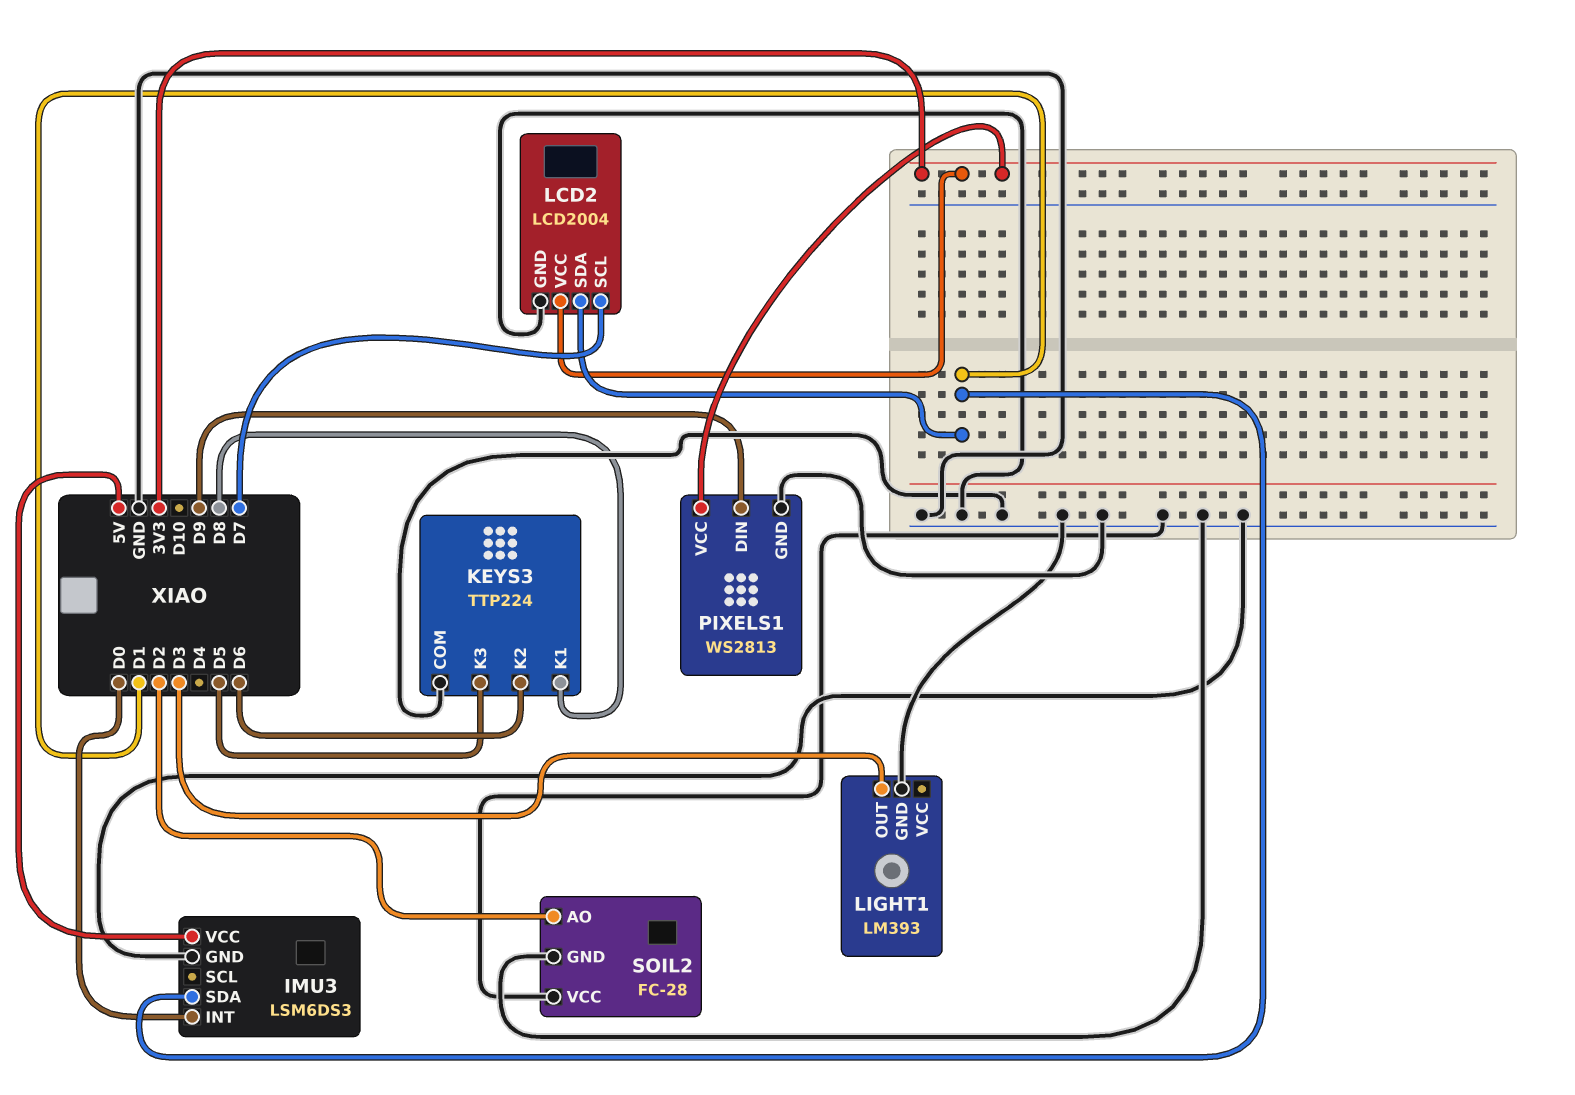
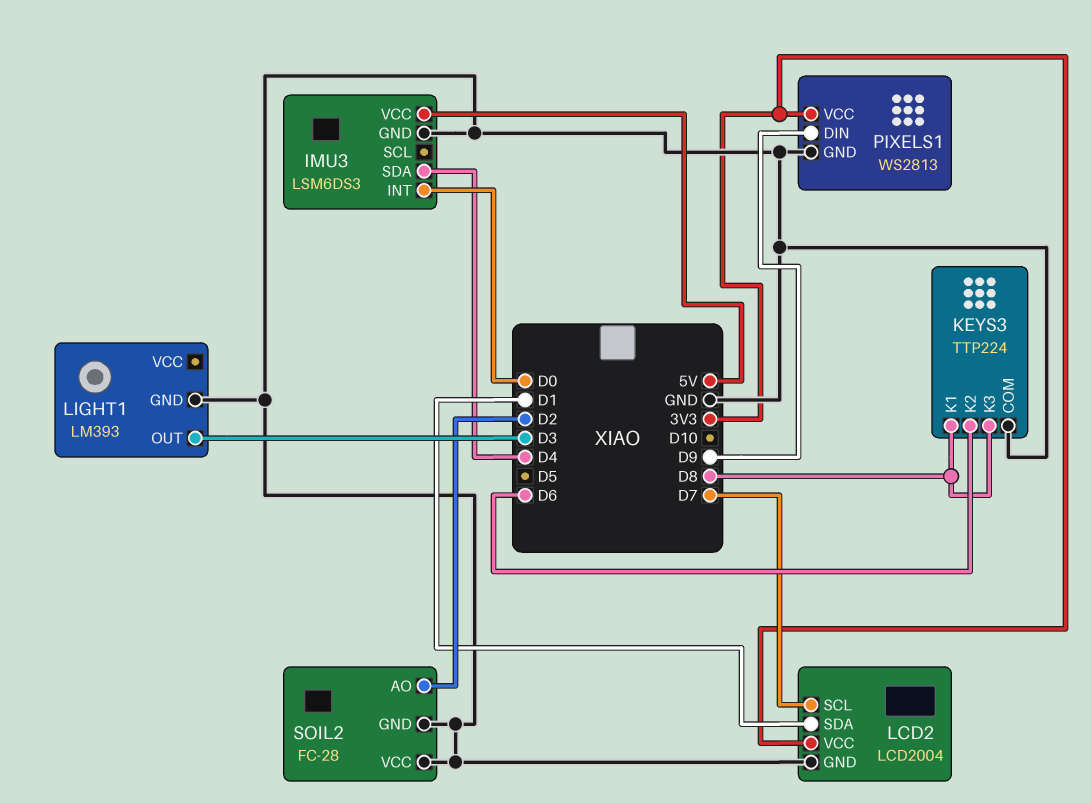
IMU3 pin SDA: D1 -> D4
KEYS3 pin K3: D5 -> D8

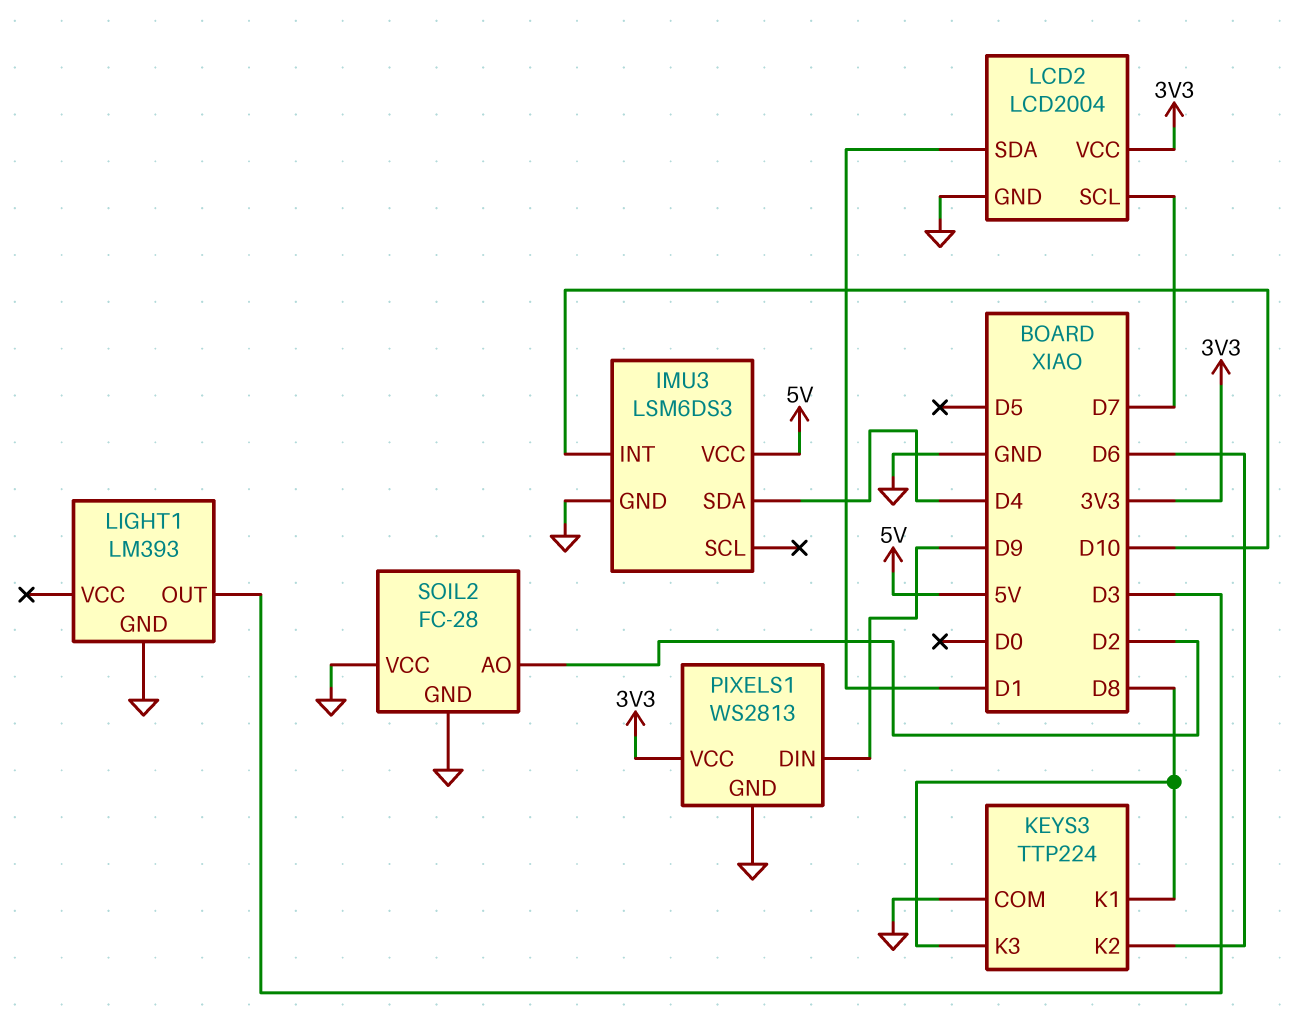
IMU3 pin INT: D0 -> D10

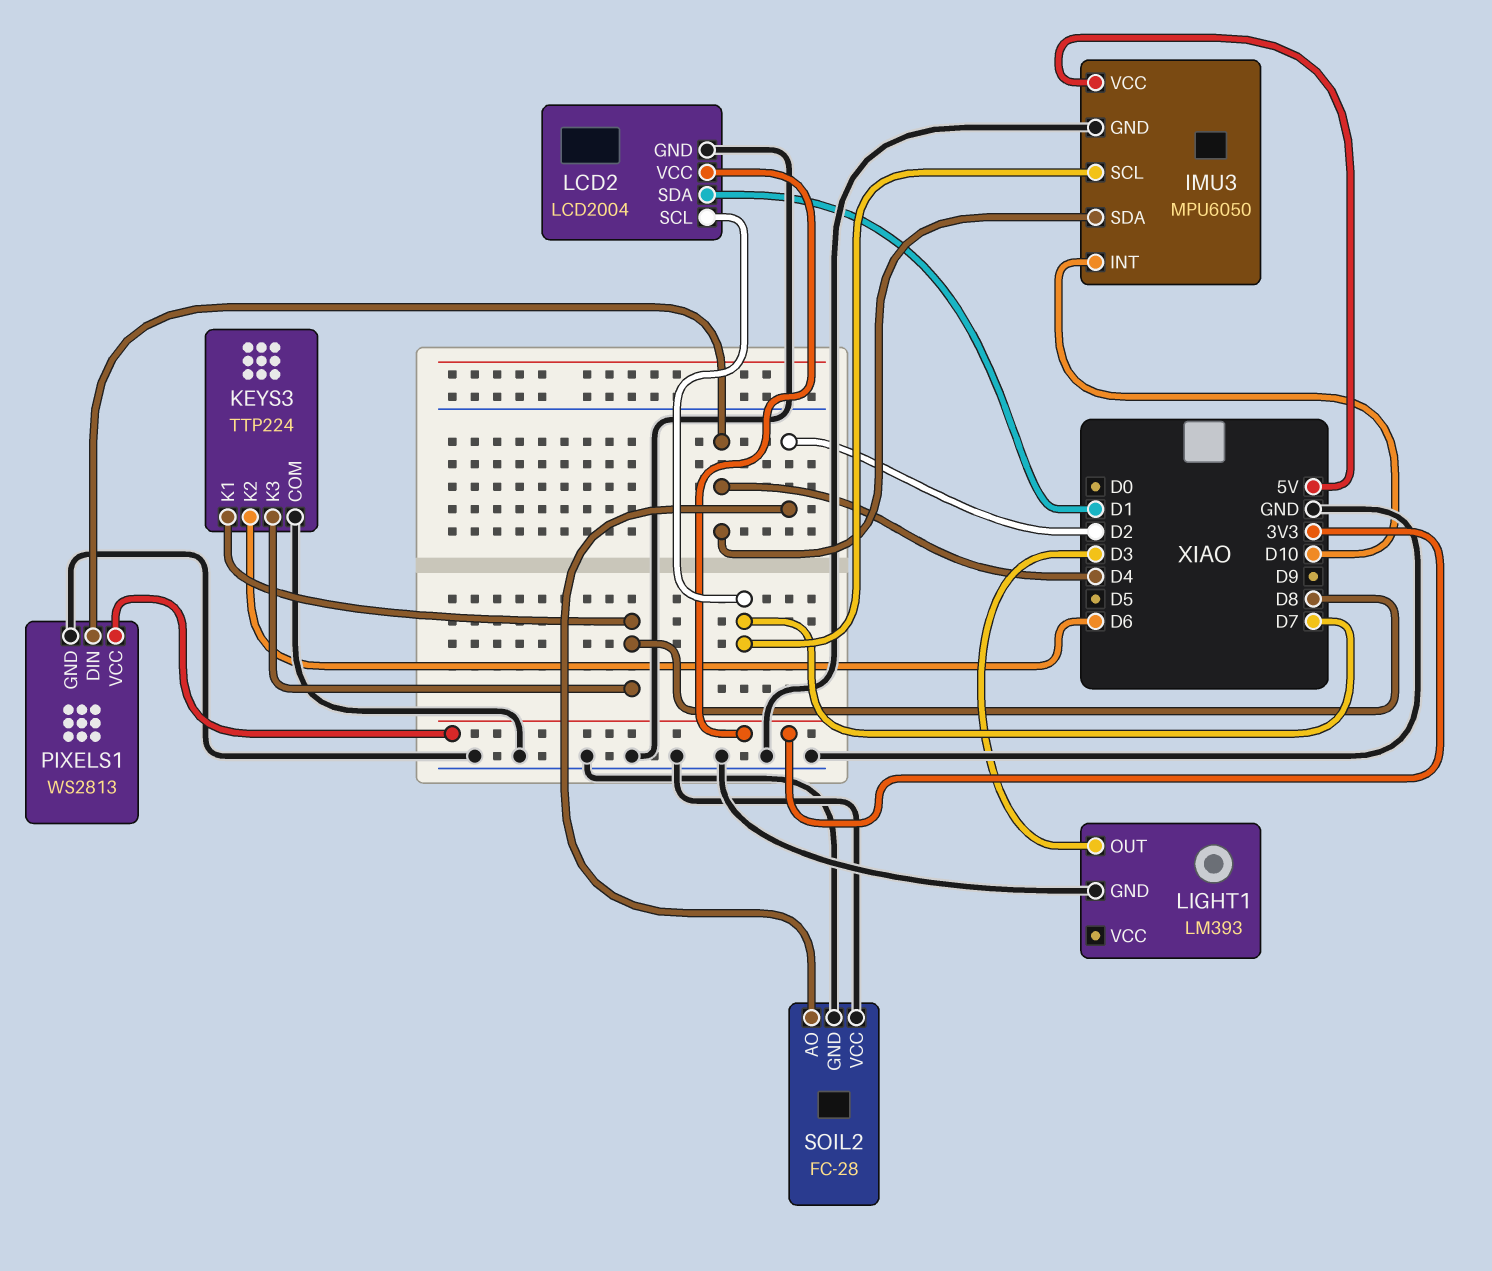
IMU3: LSM6DS3 -> MPU6050
IMU3 pin SCL: none -> D7
PIXELS1 pin DIN: D9 -> D4

